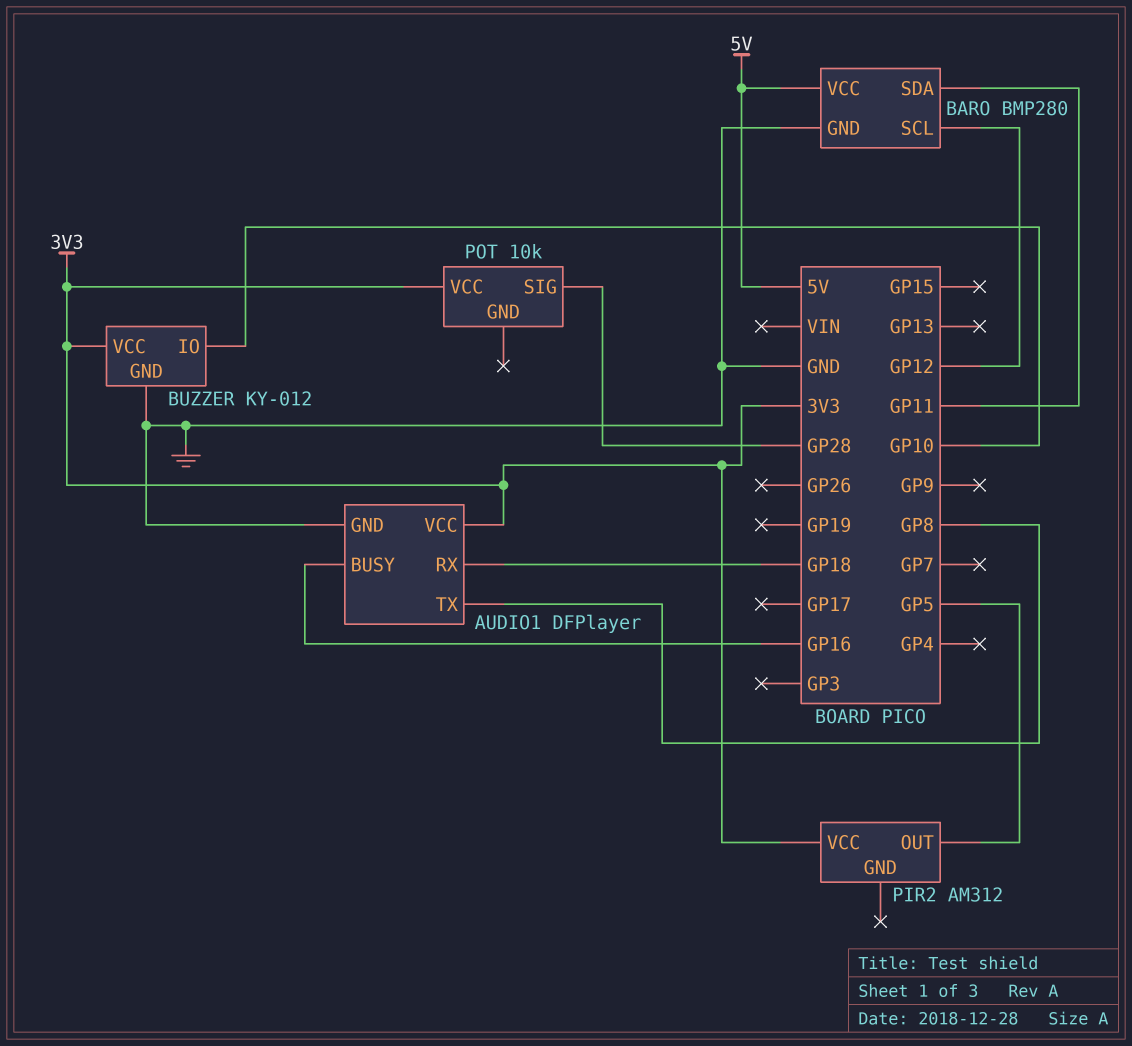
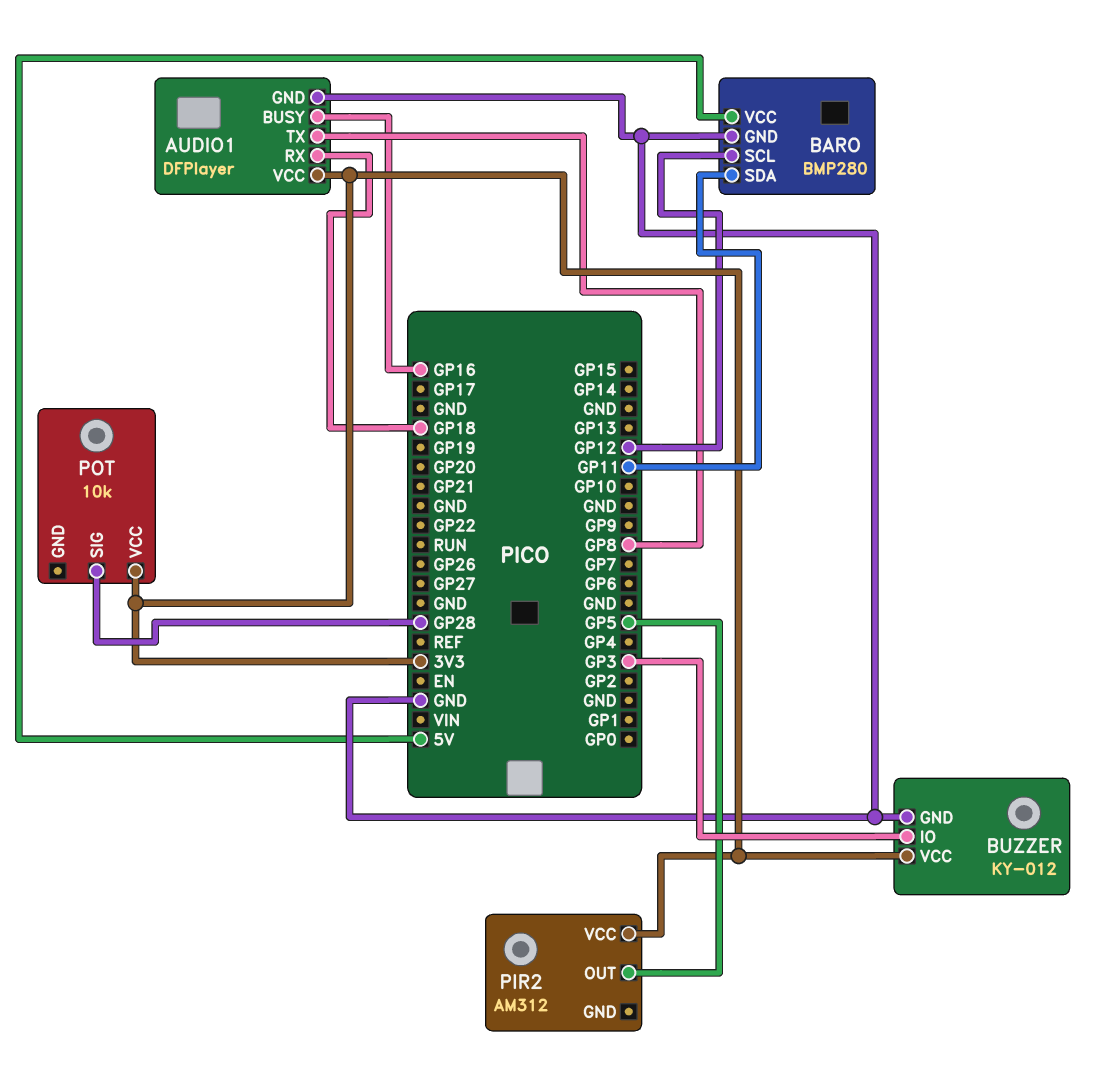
BUZZER pin IO: GP10 -> GP3

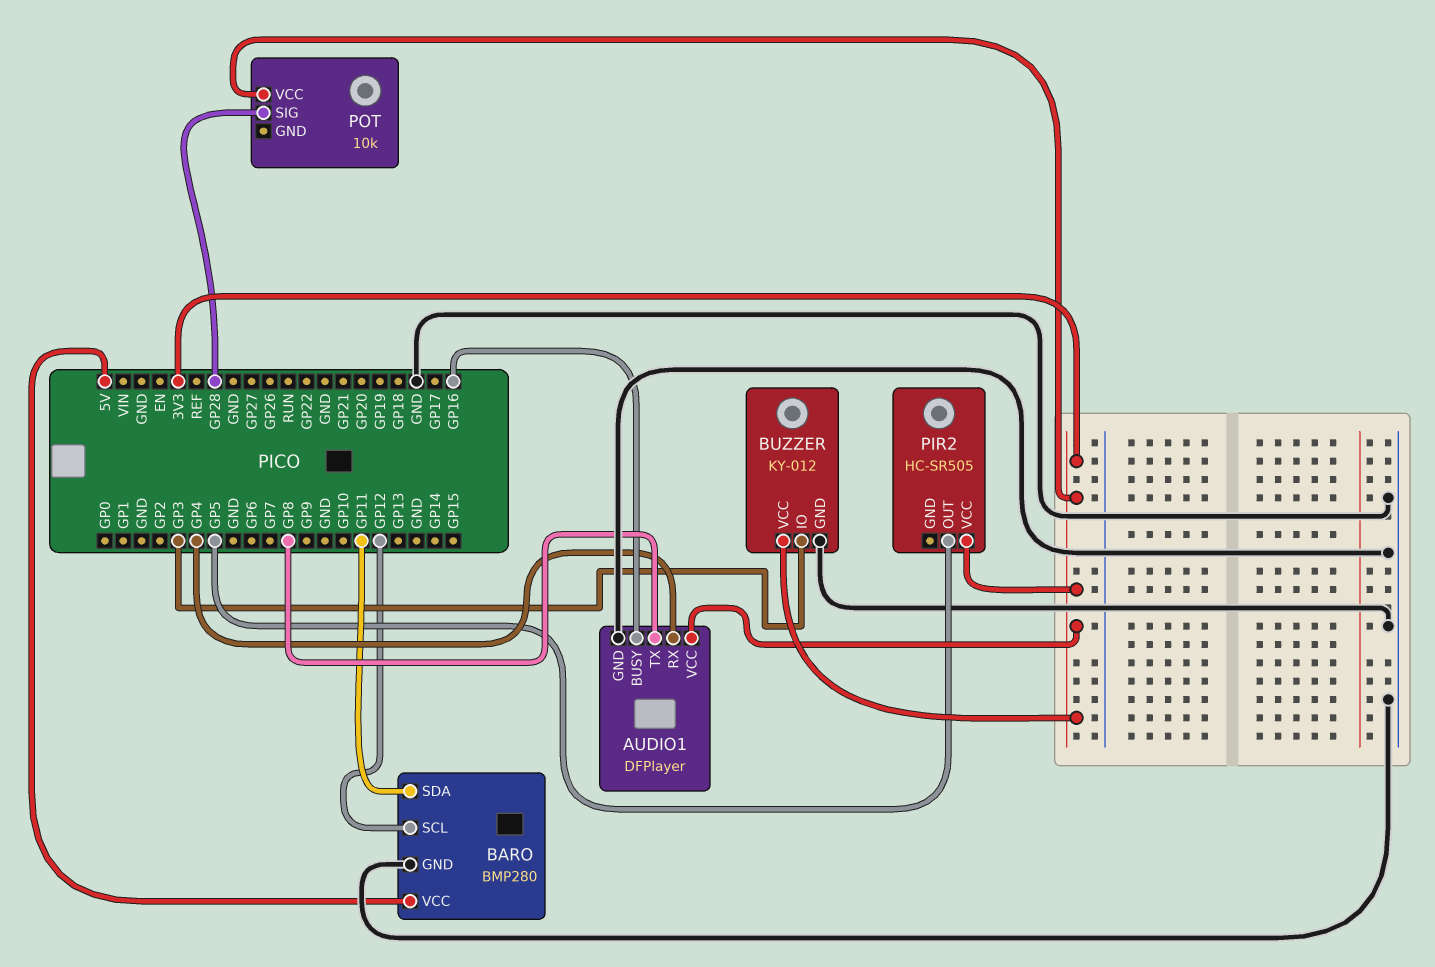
AUDIO1 pin RX: GP18 -> GP4
PIR2: AM312 -> HC-SR505

